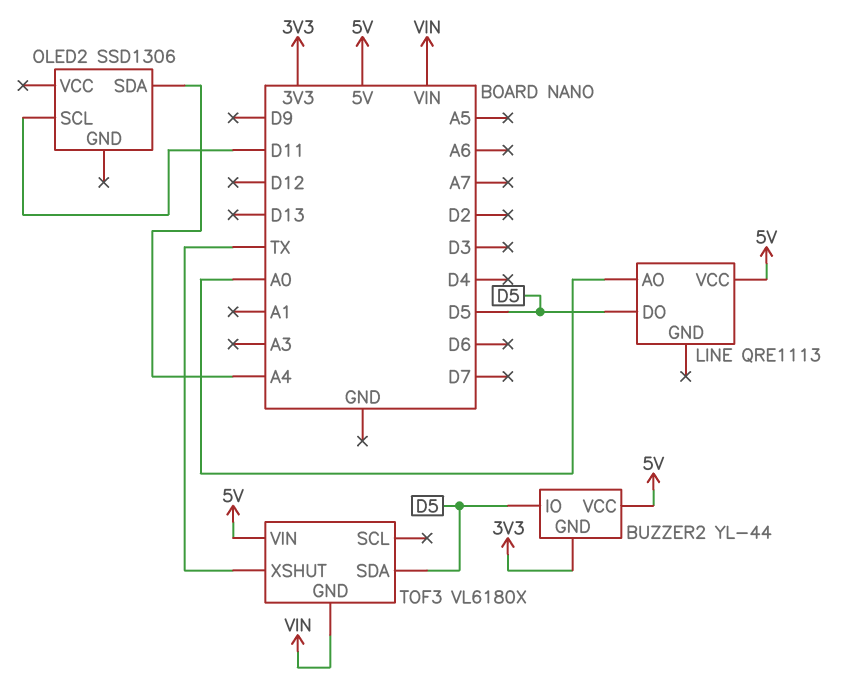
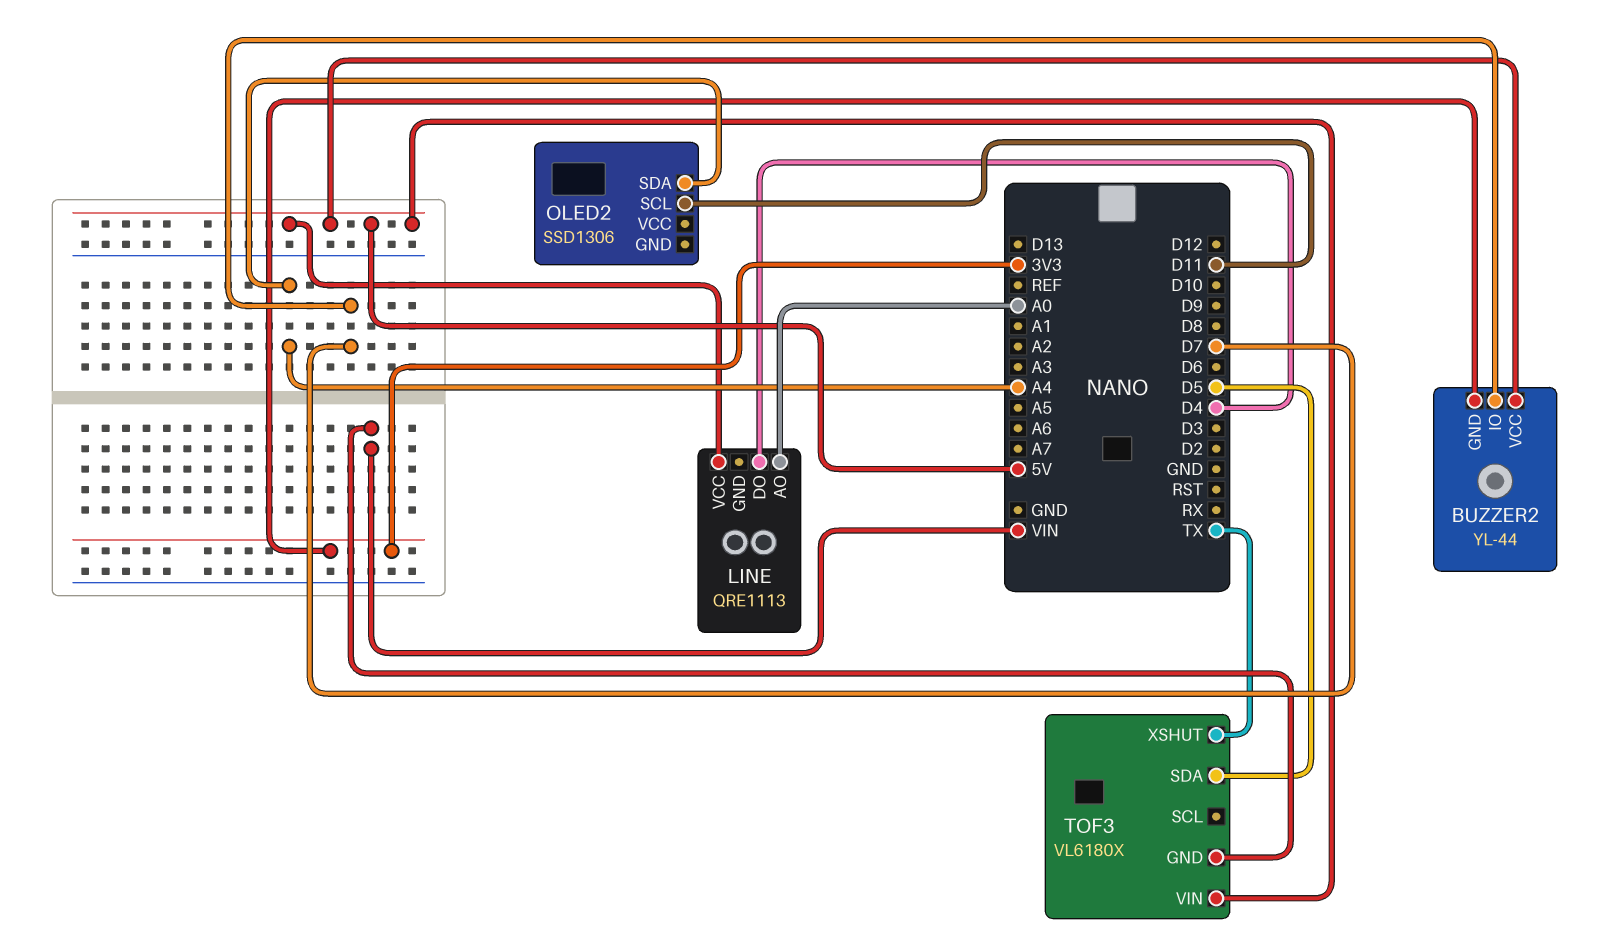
BUZZER2 pin IO: D5 -> D7
LINE pin DO: D5 -> D4

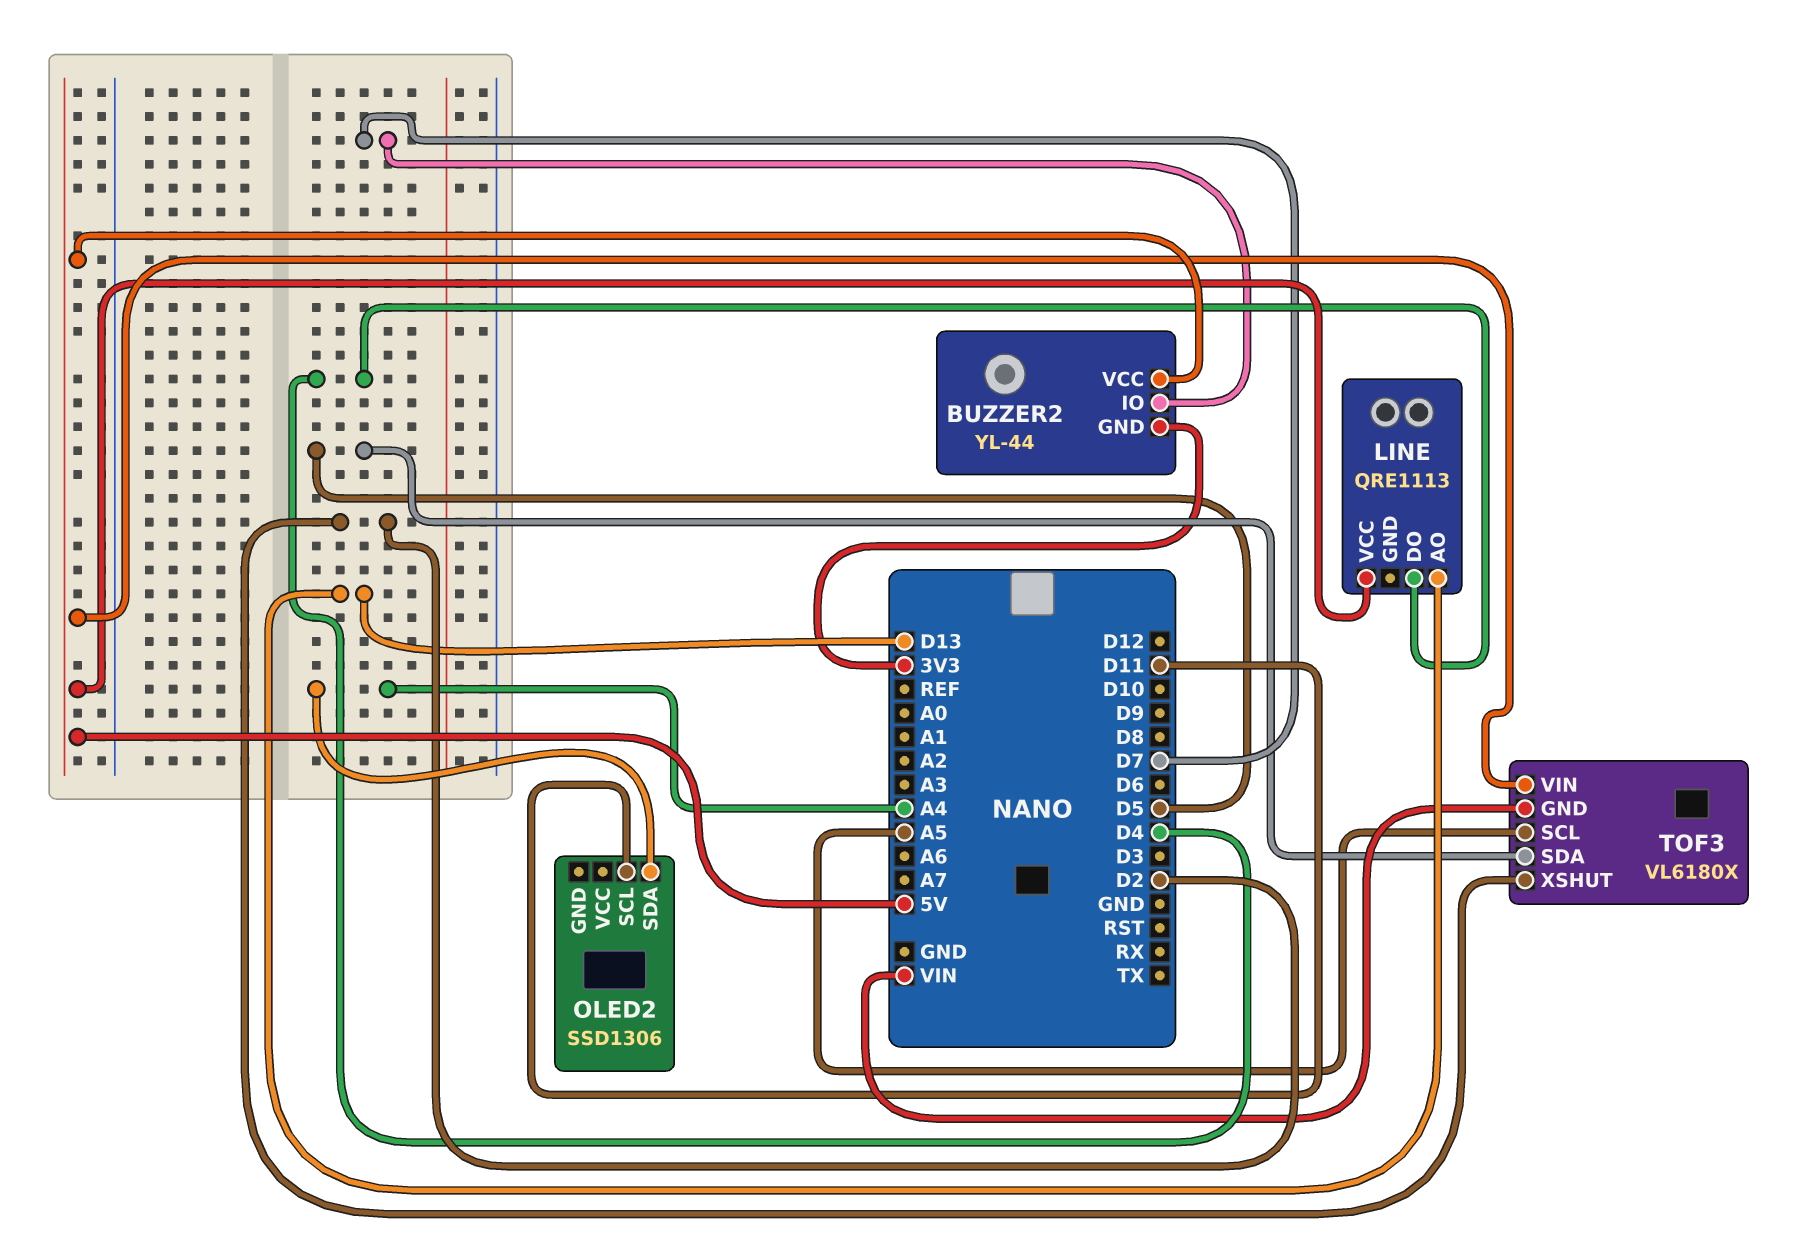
LINE pin AO: A0 -> D13
TOF3 pin SCL: none -> A5
TOF3 pin XSHUT: TX -> D2

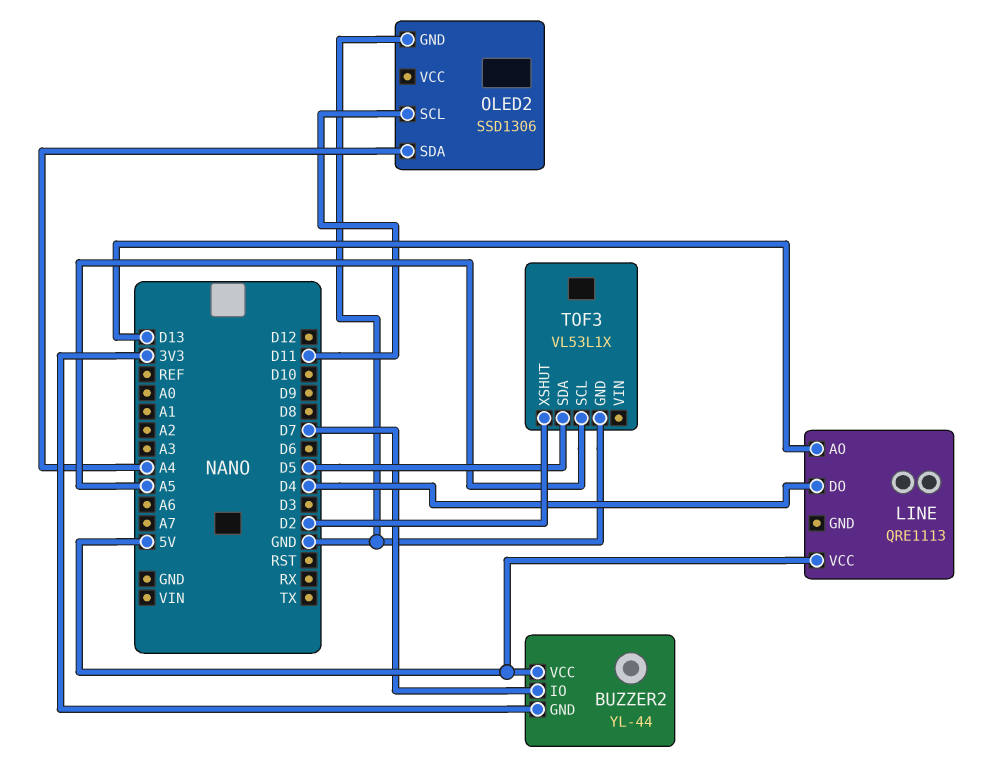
OLED2 pin GND: none -> GND
TOF3: VL6180X -> VL53L1X
TOF3 pin GND: VIN -> GND
TOF3 pin VIN: 5V -> none

